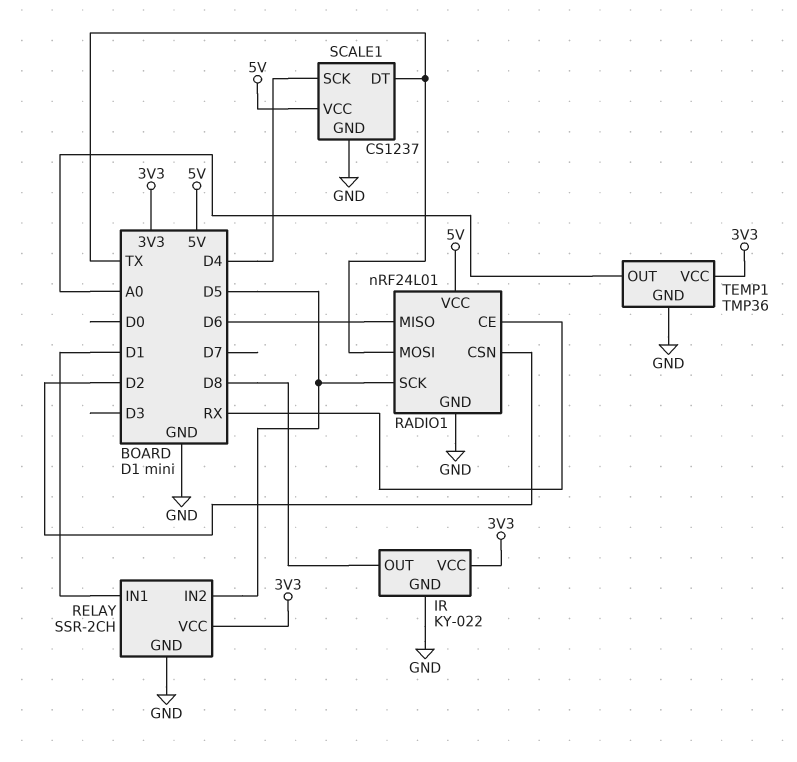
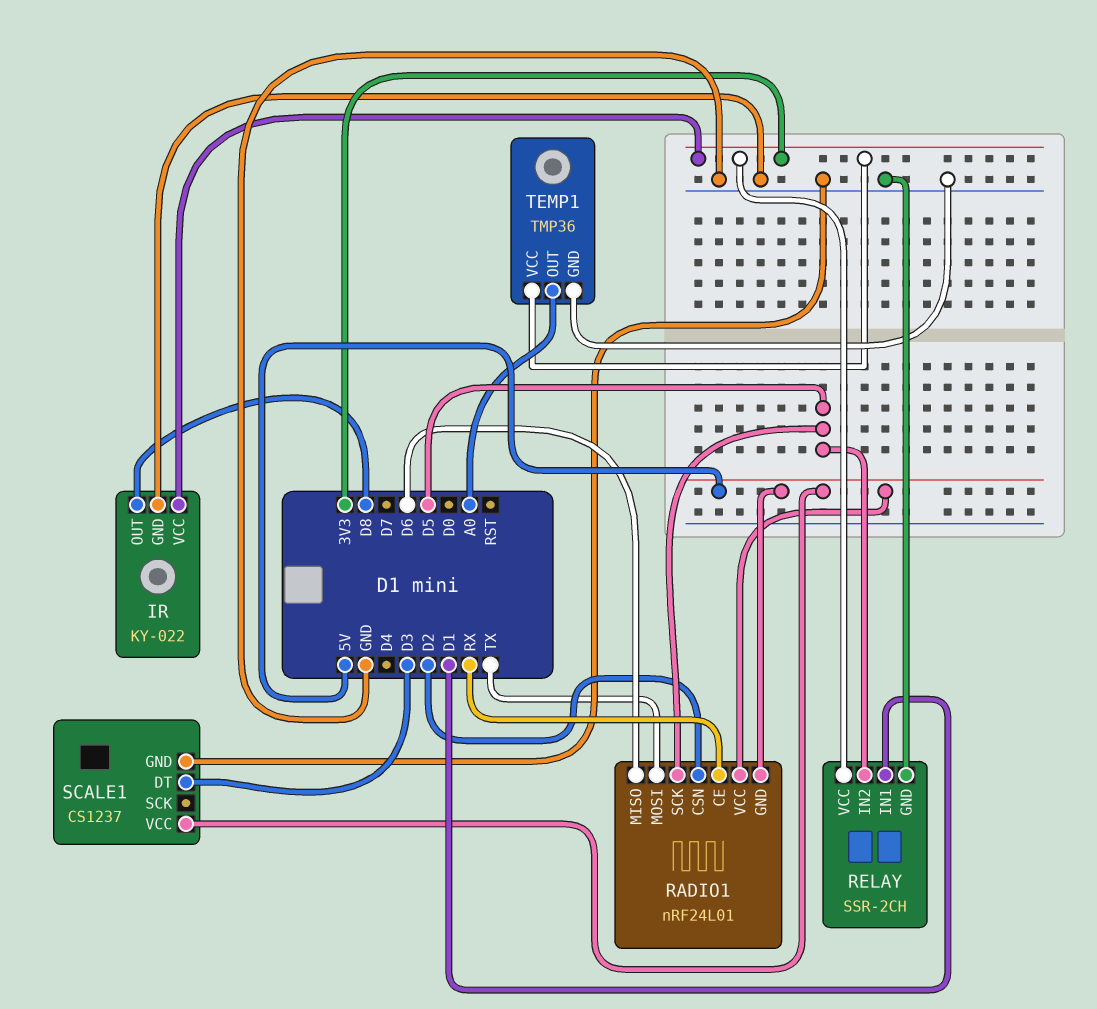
RADIO1 pin GND: GND -> 5V
SCALE1 pin DT: TX -> D3
SCALE1 pin SCK: D4 -> none

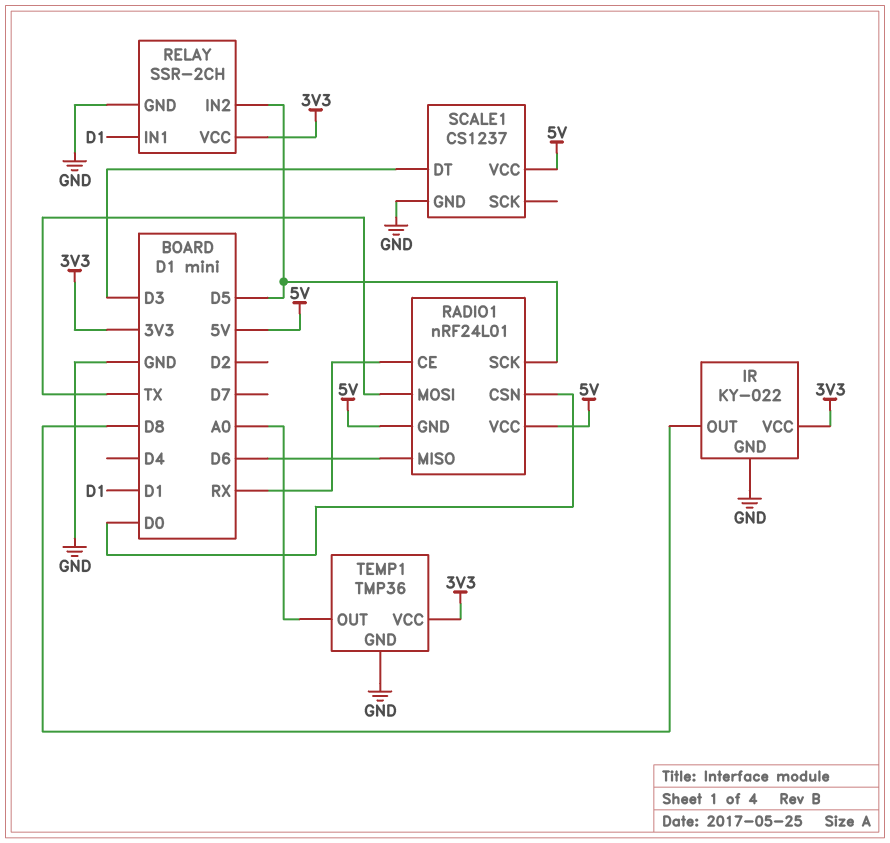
RADIO1 pin CSN: D2 -> D0

